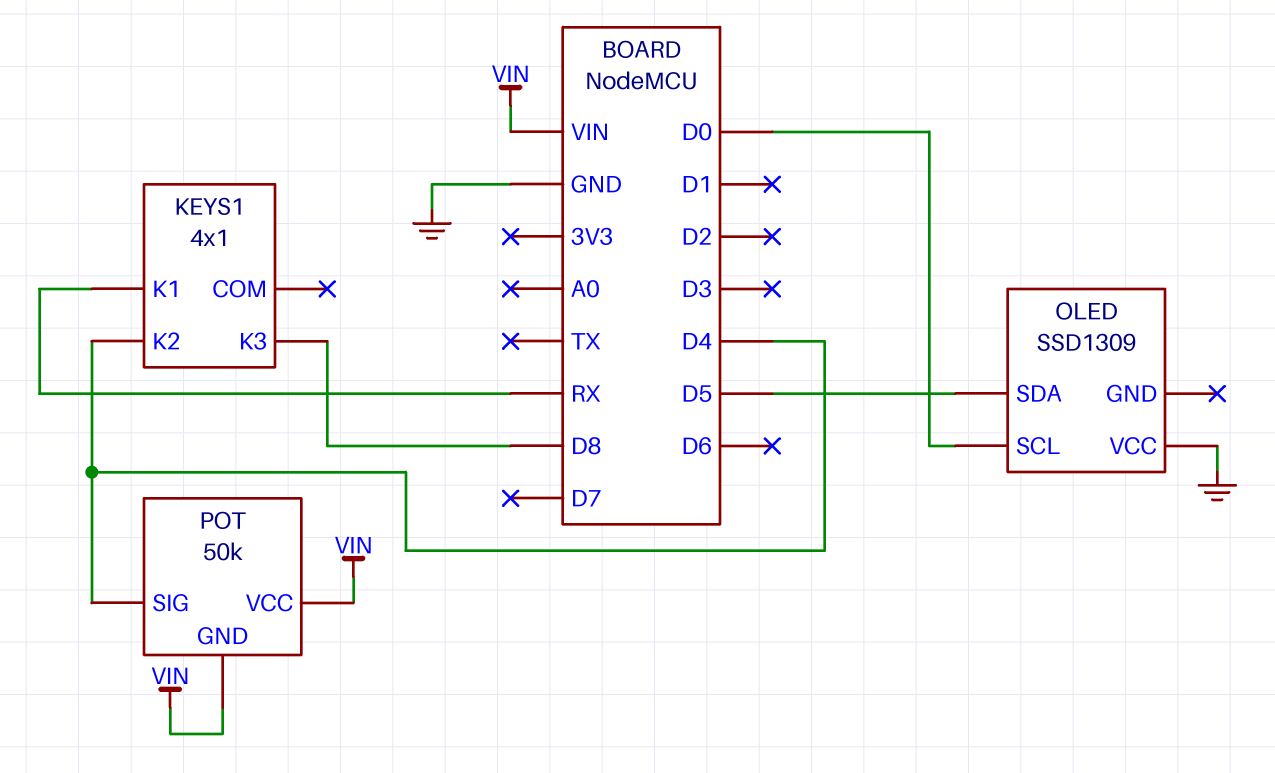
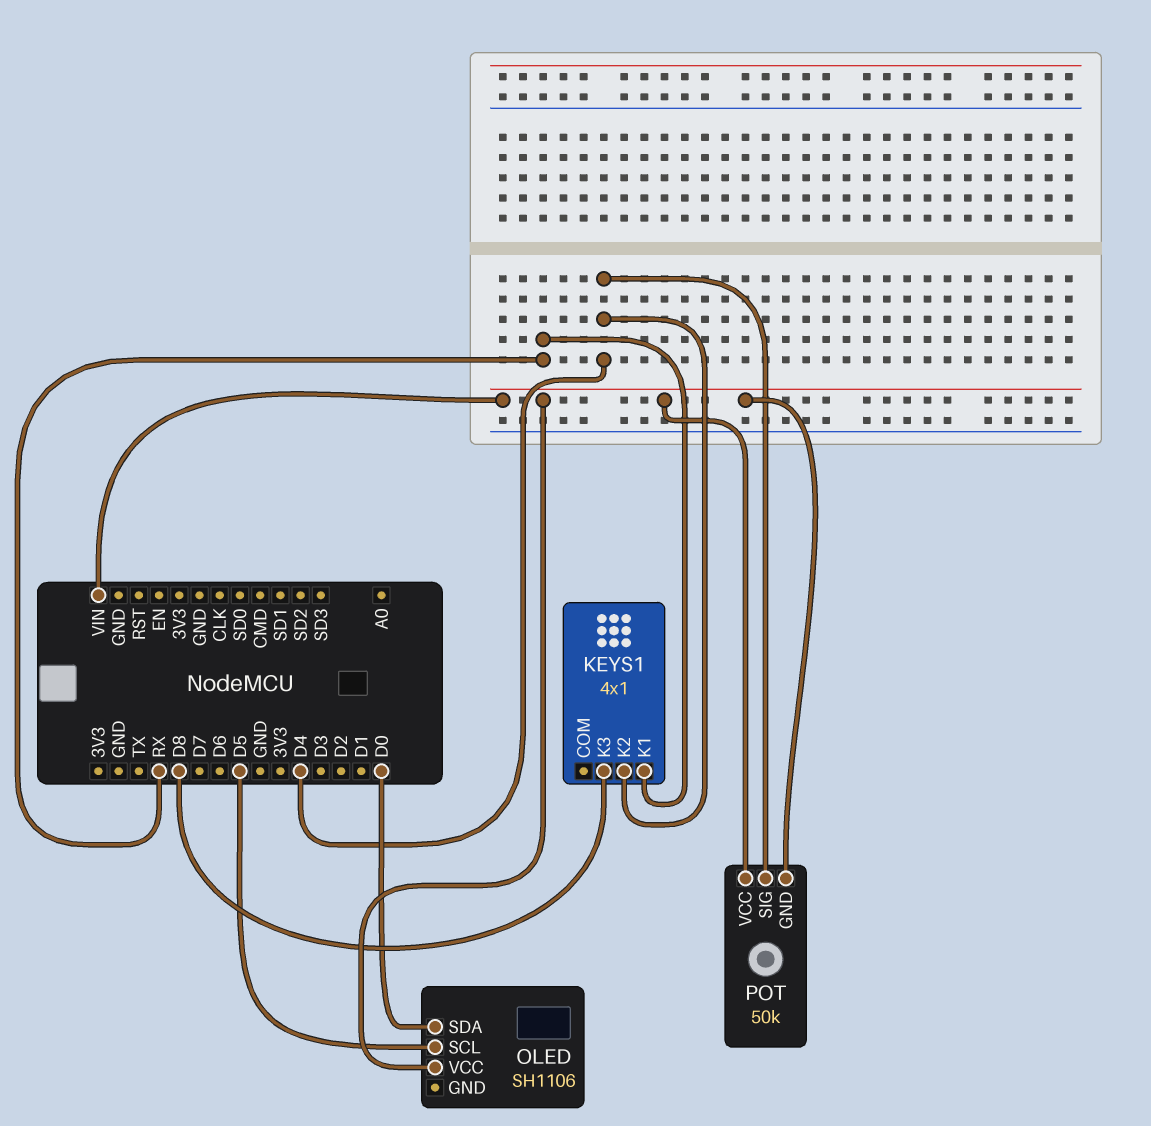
OLED: SSD1309 -> SH1106
OLED pin SCL: D0 -> D5
OLED pin SDA: D5 -> D0
OLED pin VCC: GND -> VIN

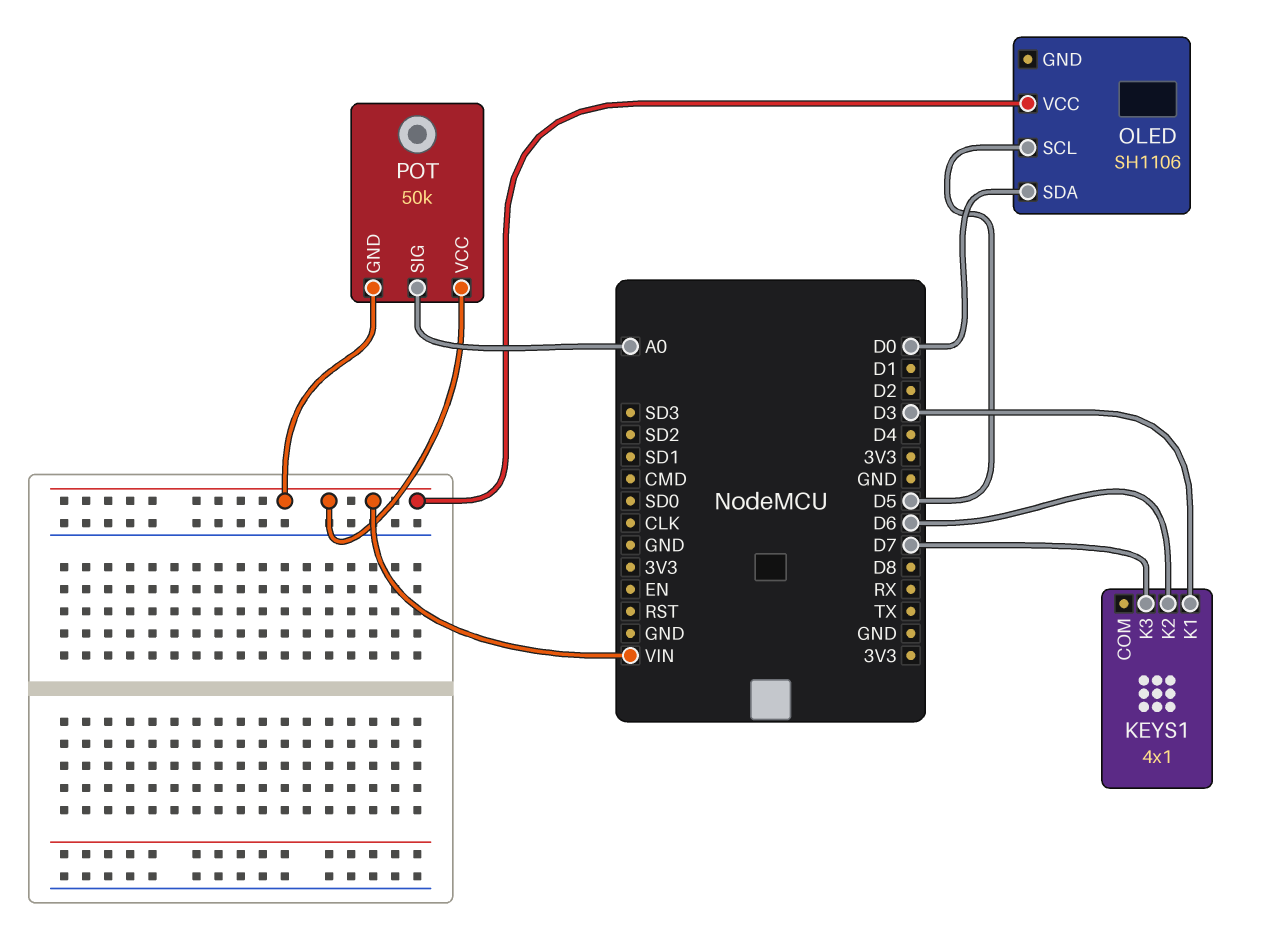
KEYS1 pin K1: RX -> D3
KEYS1 pin K2: D4 -> D6
KEYS1 pin K3: D8 -> D7
POT pin SIG: D4 -> A0

